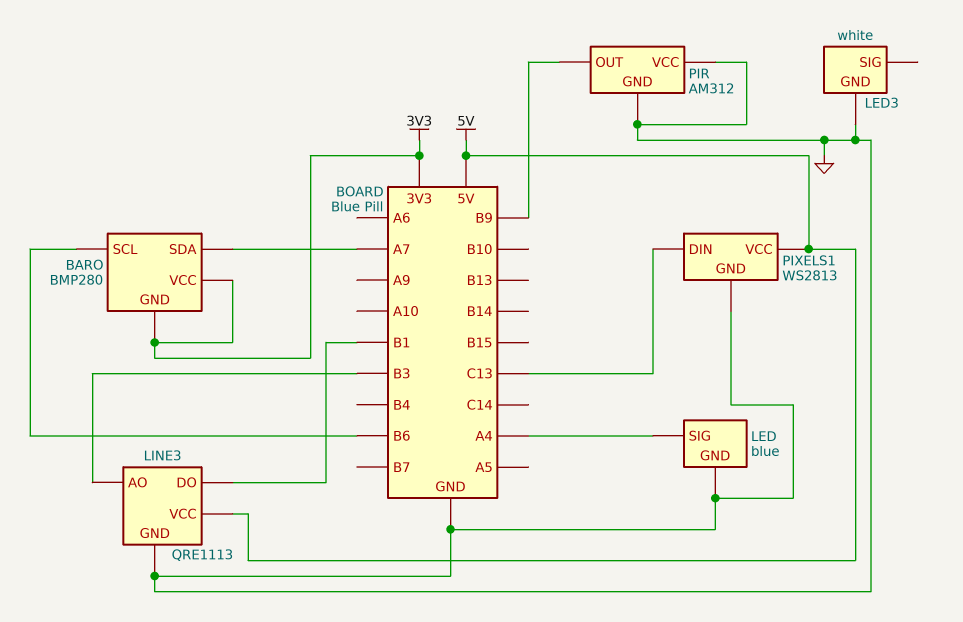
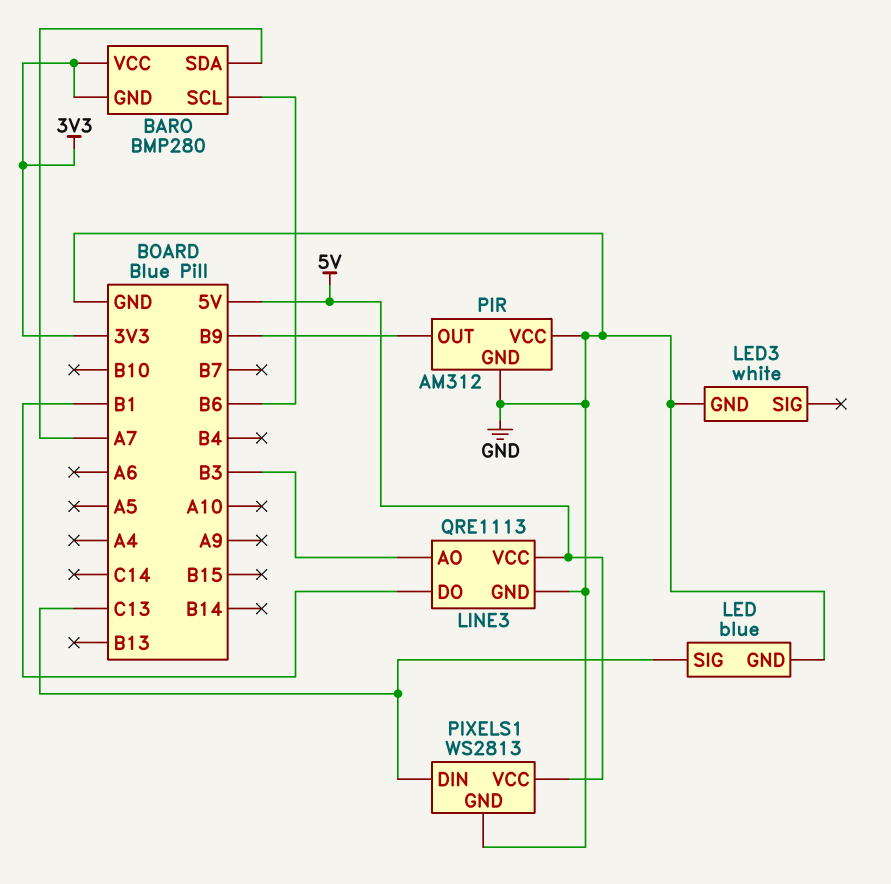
LED pin SIG: A4 -> C13

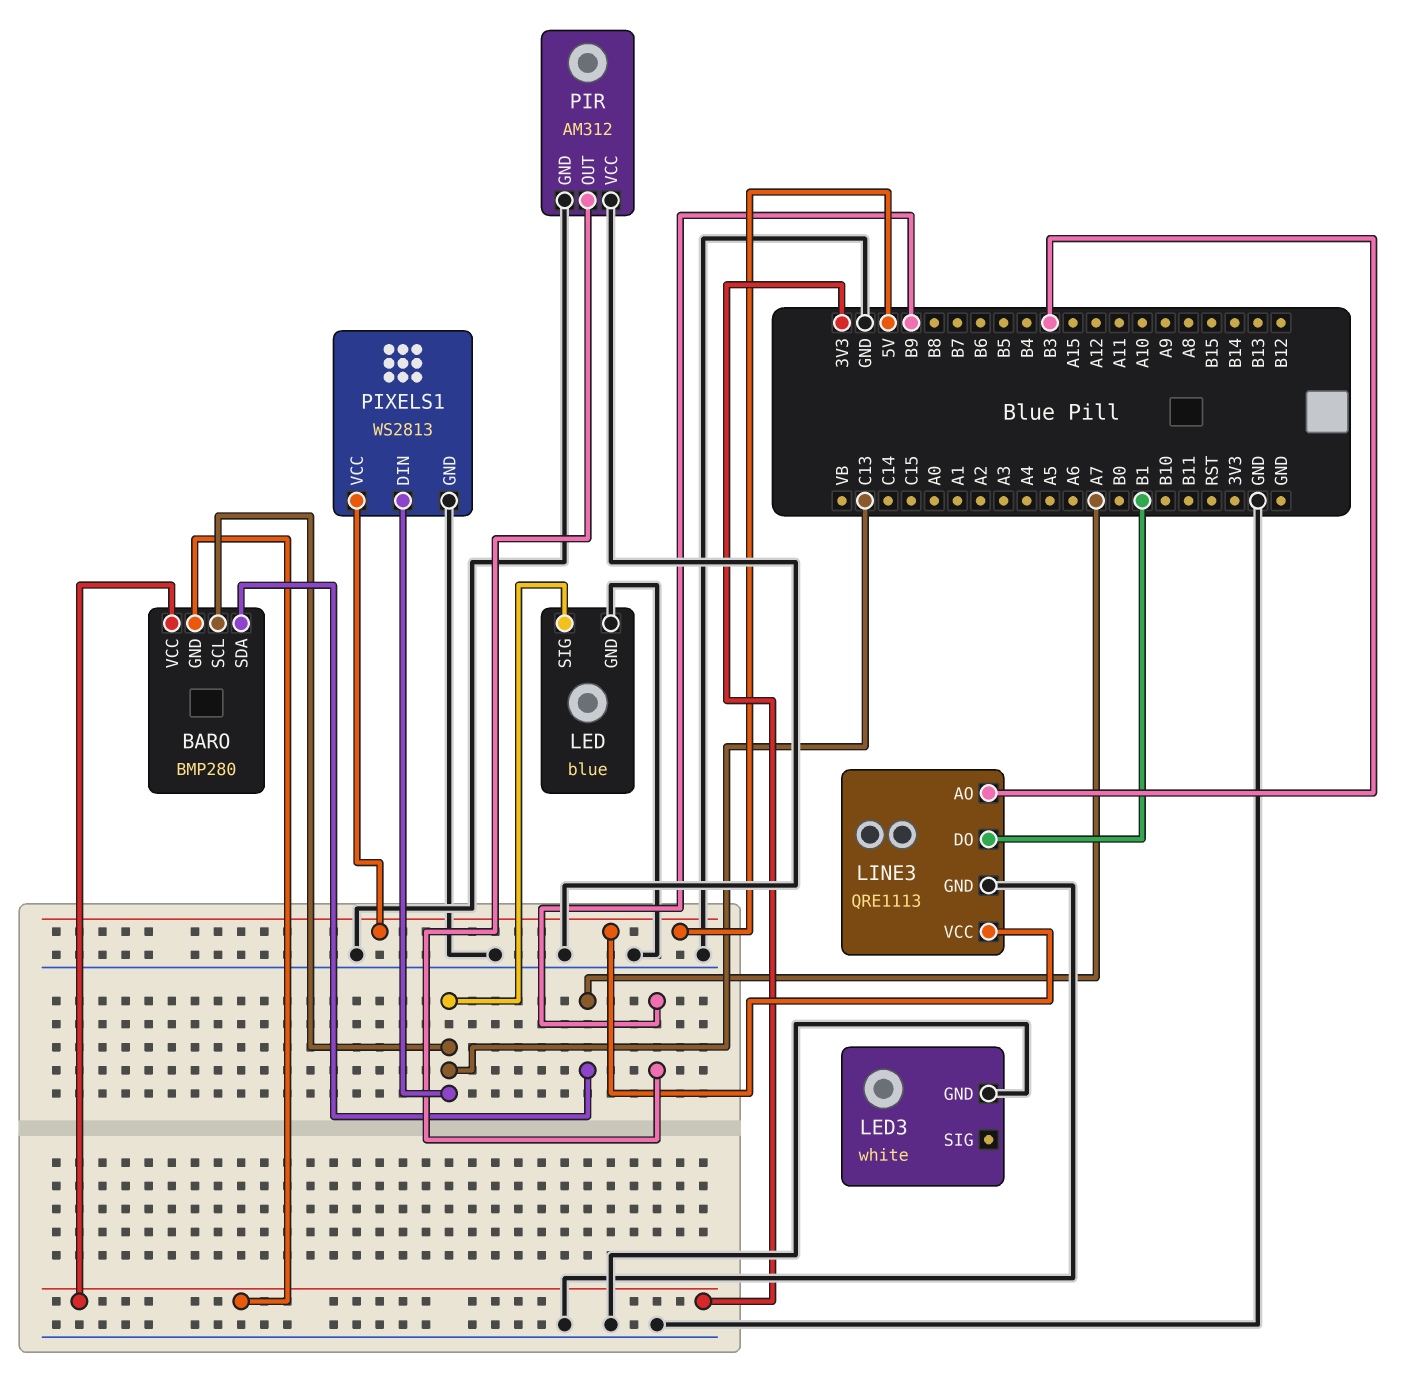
BARO pin SCL: B6 -> C13

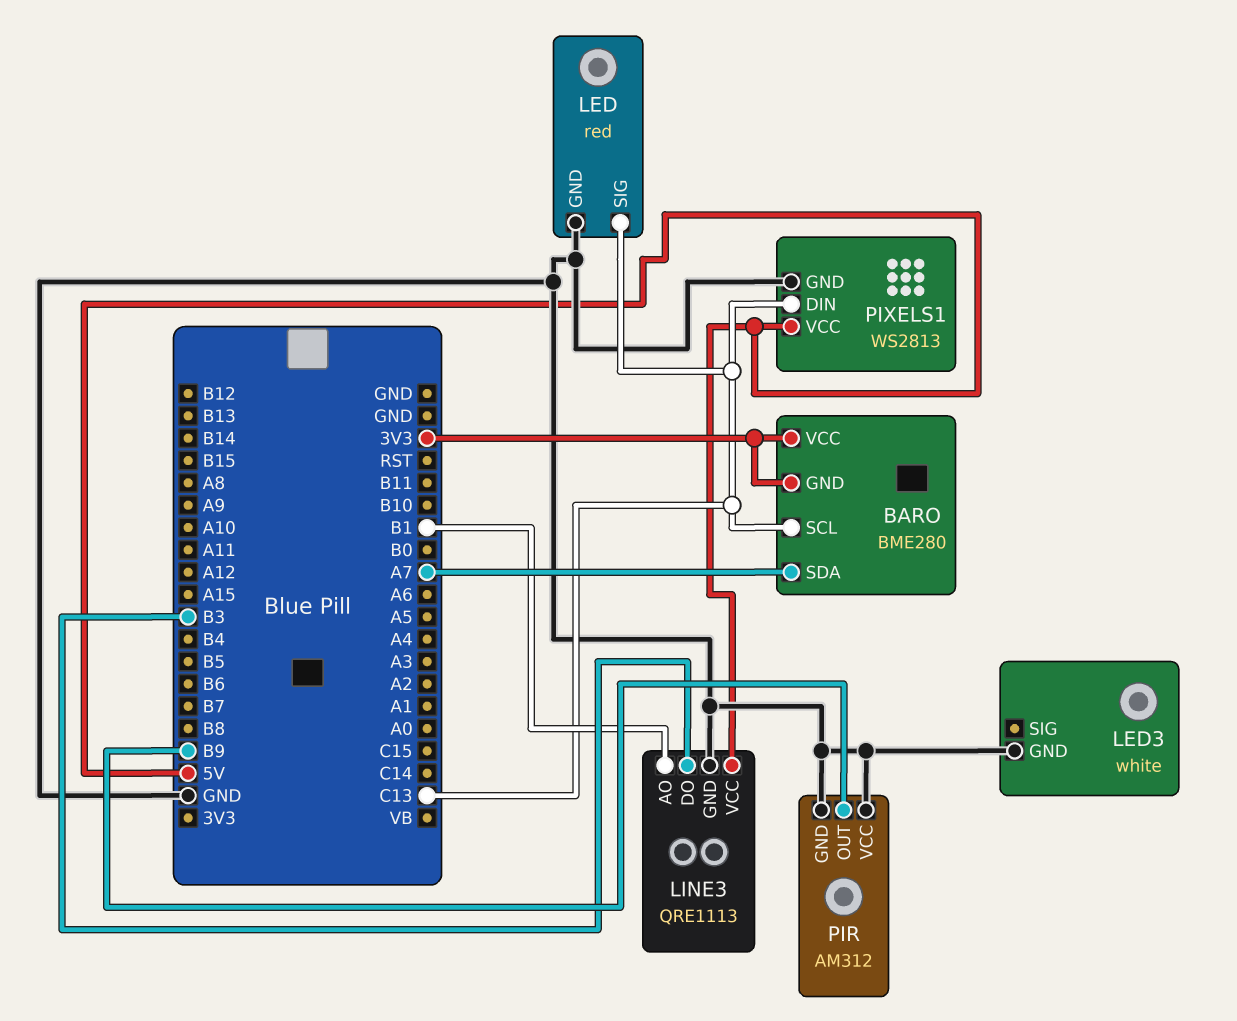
BARO: BMP280 -> BME280
LED: blue -> red
LINE3 pin AO: B3 -> B1
LINE3 pin DO: B1 -> B3

